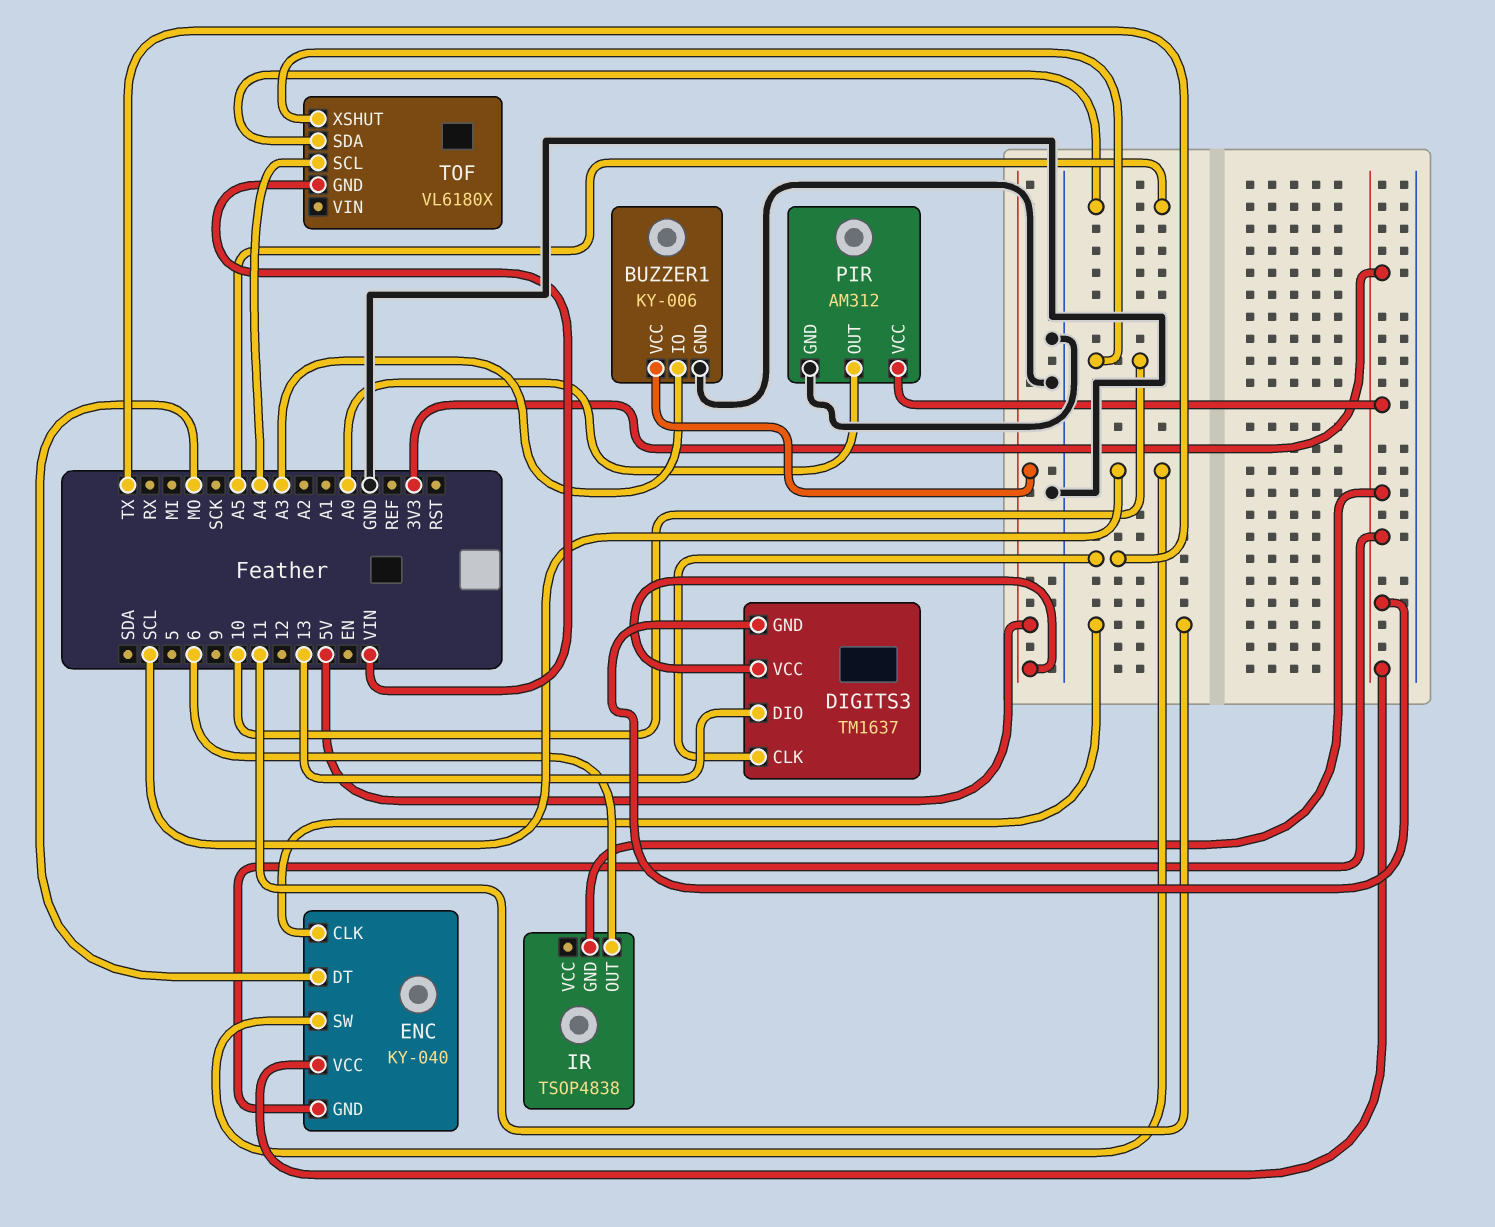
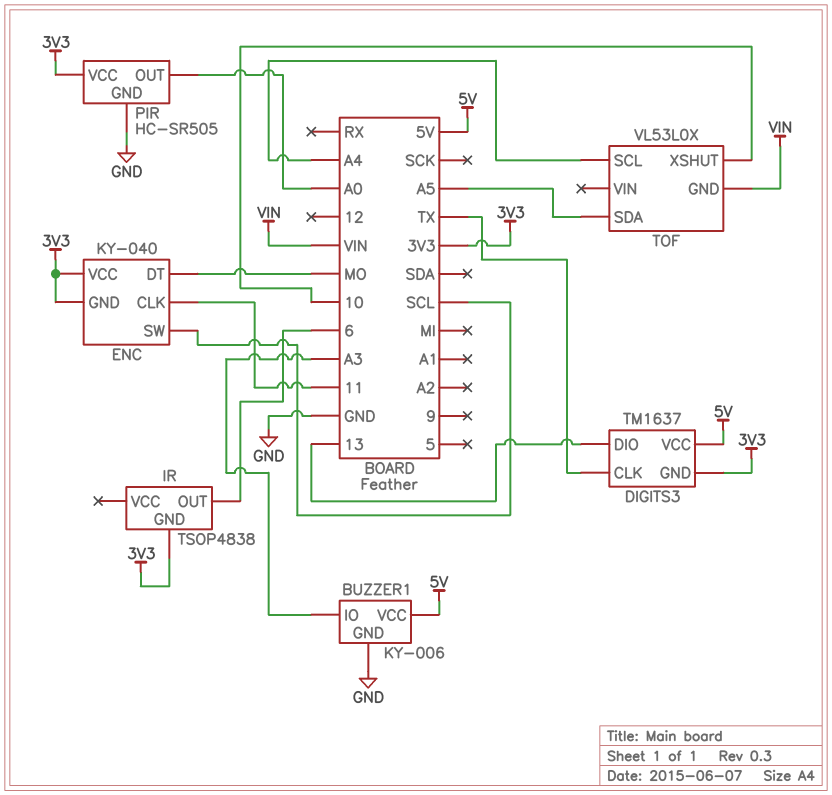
PIR: AM312 -> HC-SR505
TOF: VL6180X -> VL53L0X

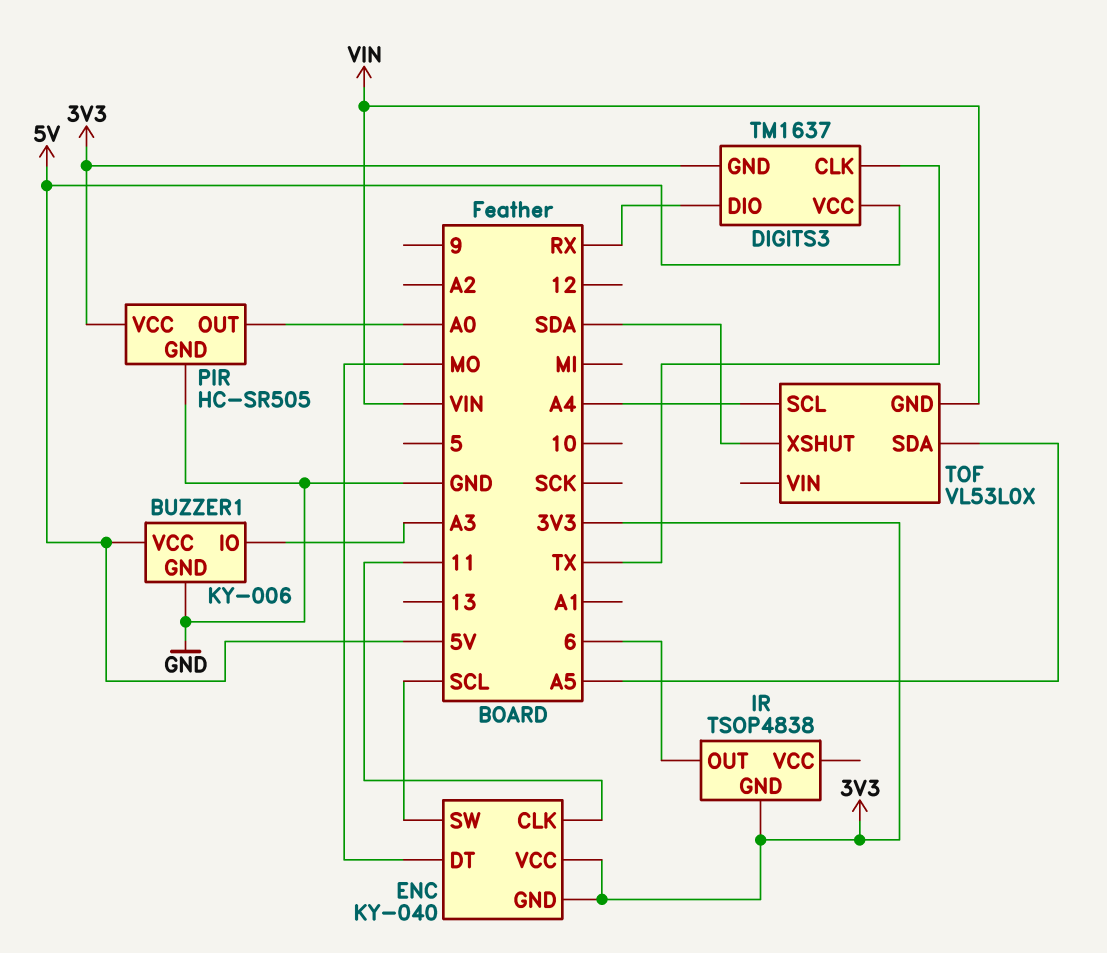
DIGITS3 pin DIO: 13 -> RX
TOF pin XSHUT: 10 -> SDA

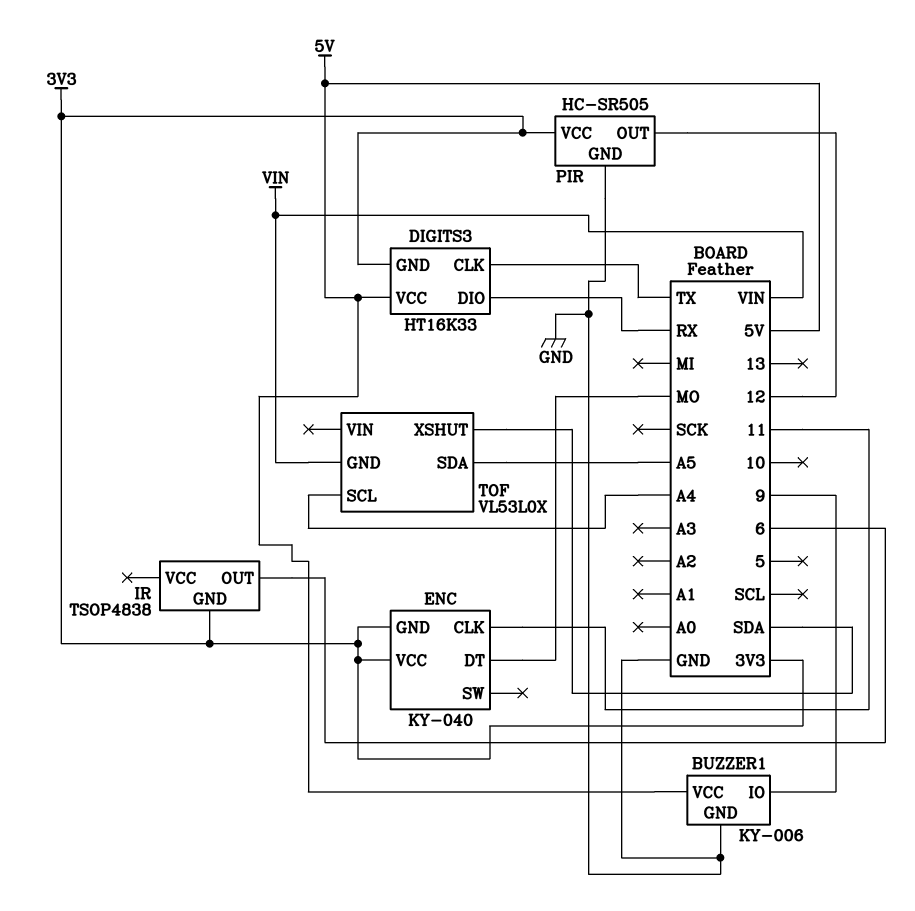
BUZZER1 pin IO: A3 -> 9
DIGITS3: TM1637 -> HT16K33
ENC pin SW: SCL -> none
PIR pin OUT: A0 -> 12

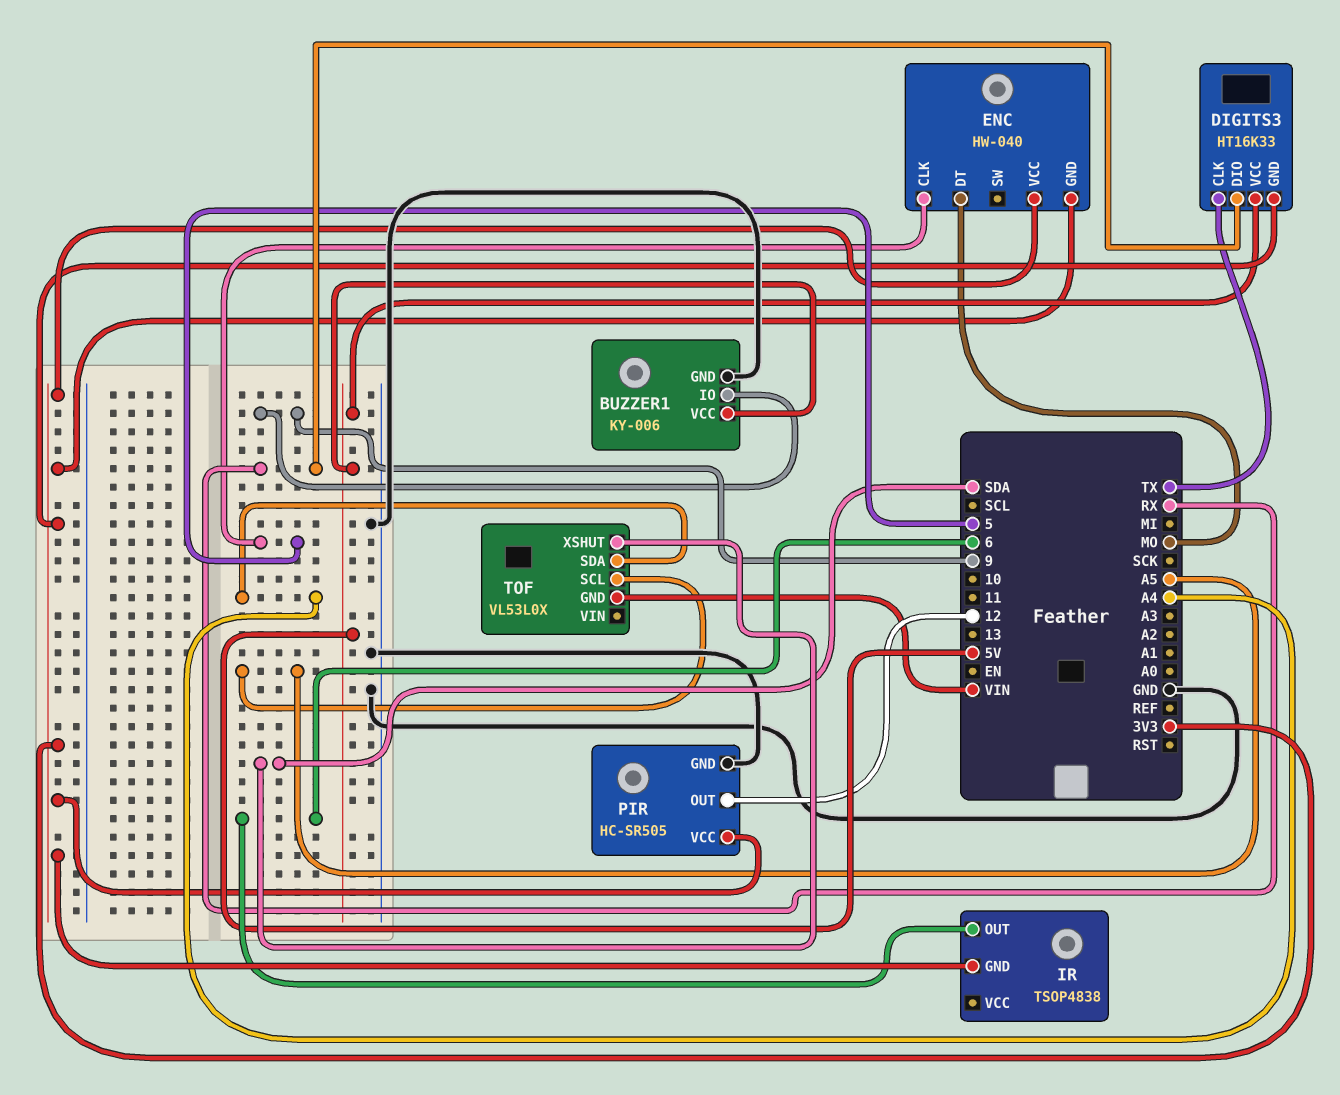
ENC: KY-040 -> HW-040
ENC pin CLK: 11 -> 5
TOF pin SCL: A4 -> A5
TOF pin SDA: A5 -> A4

